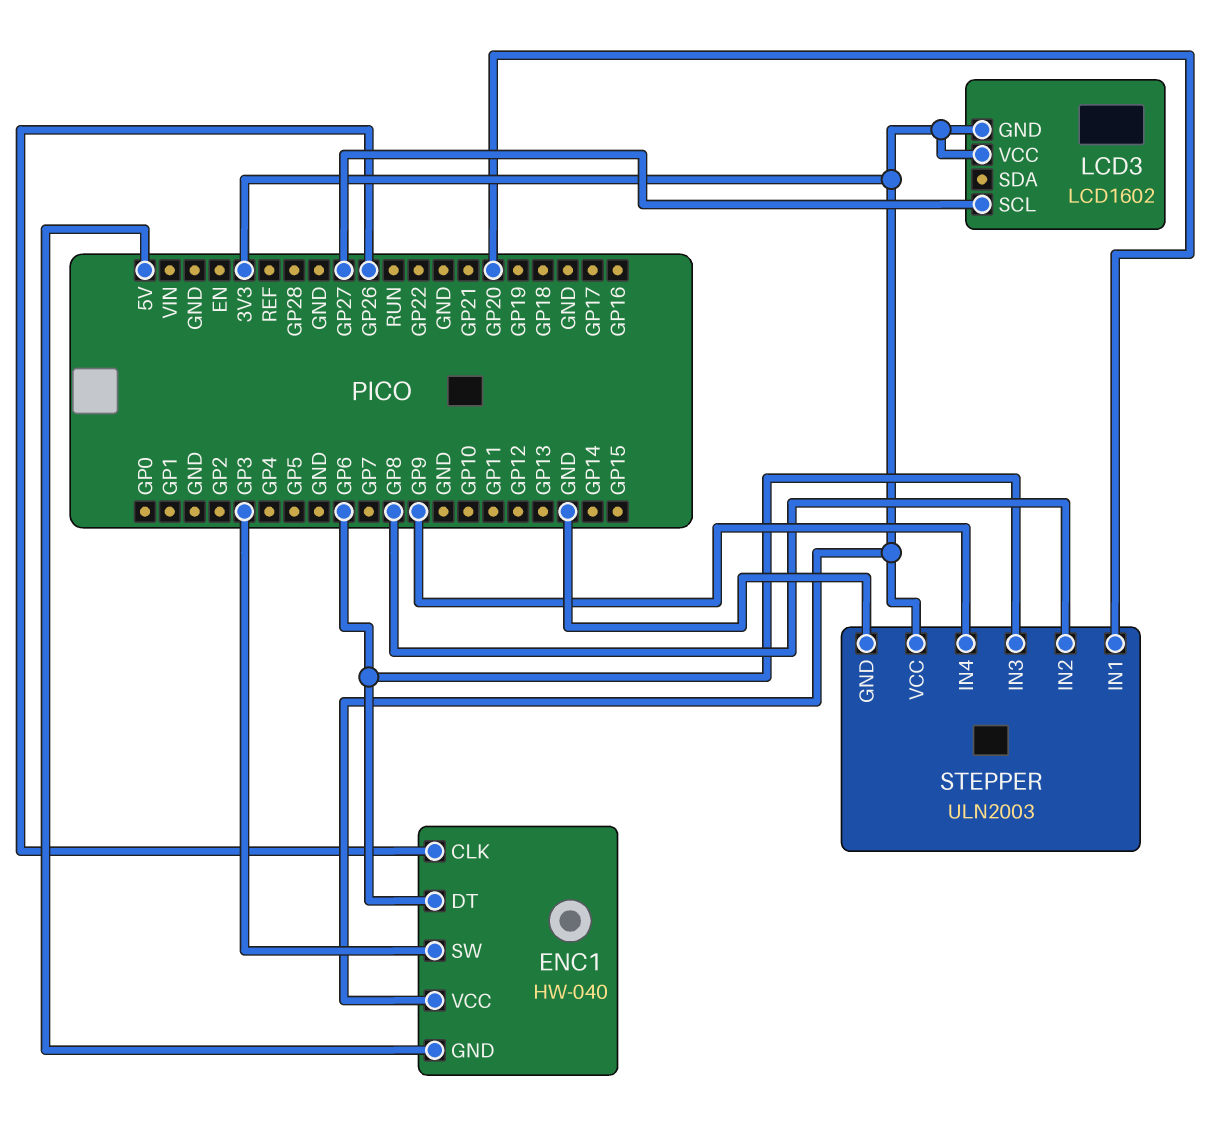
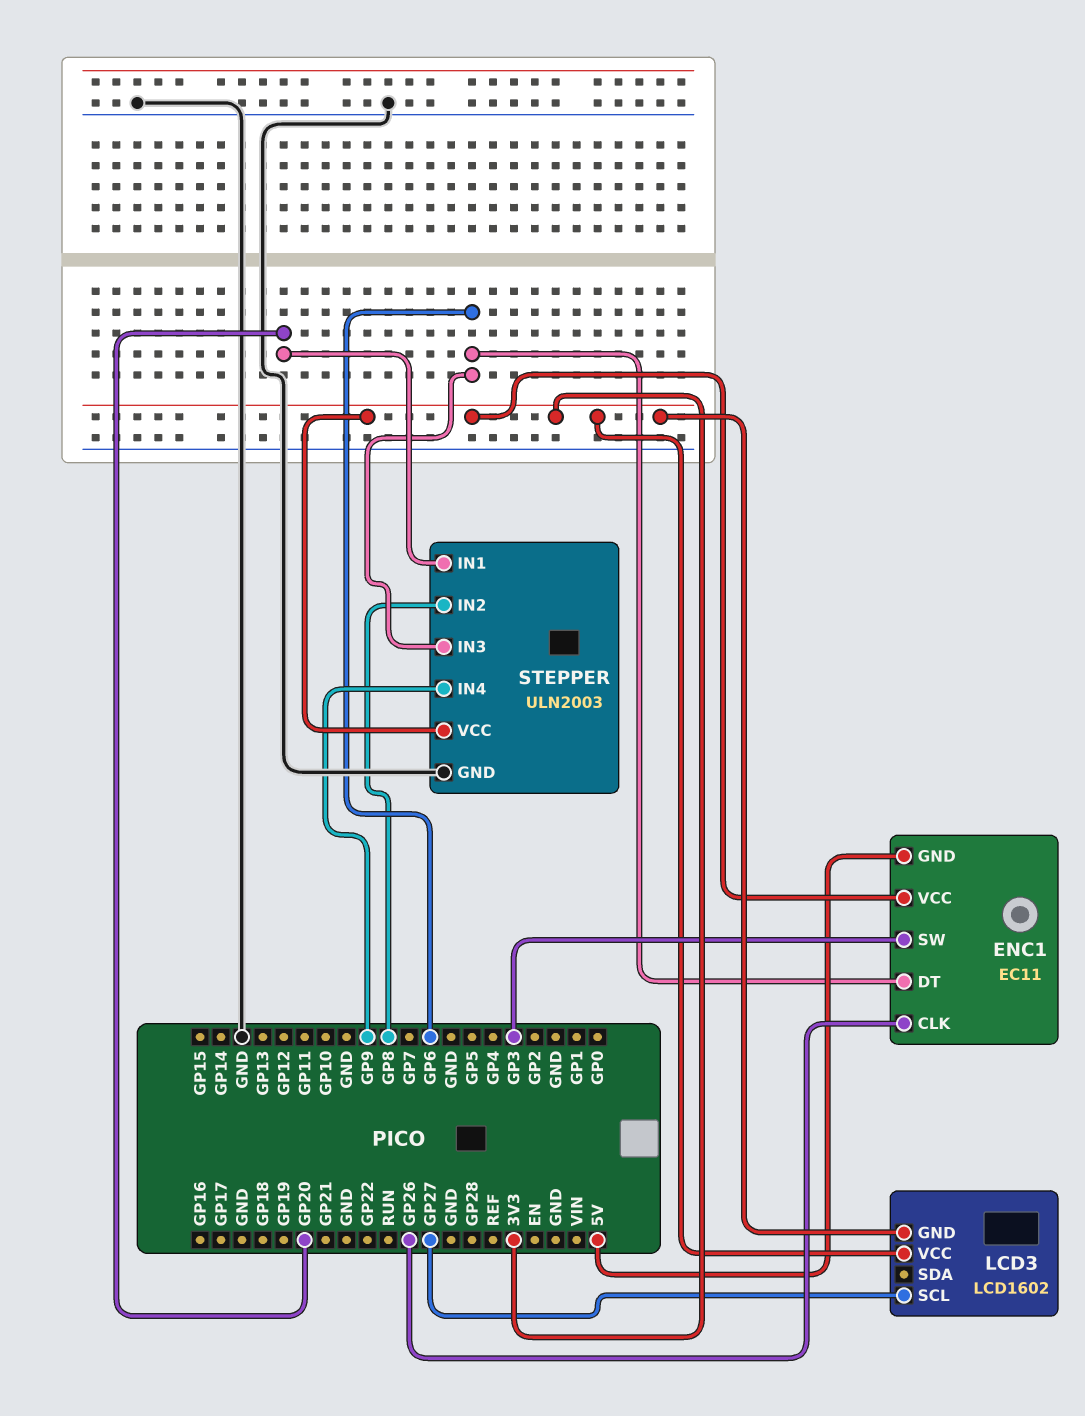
ENC1: HW-040 -> EC11

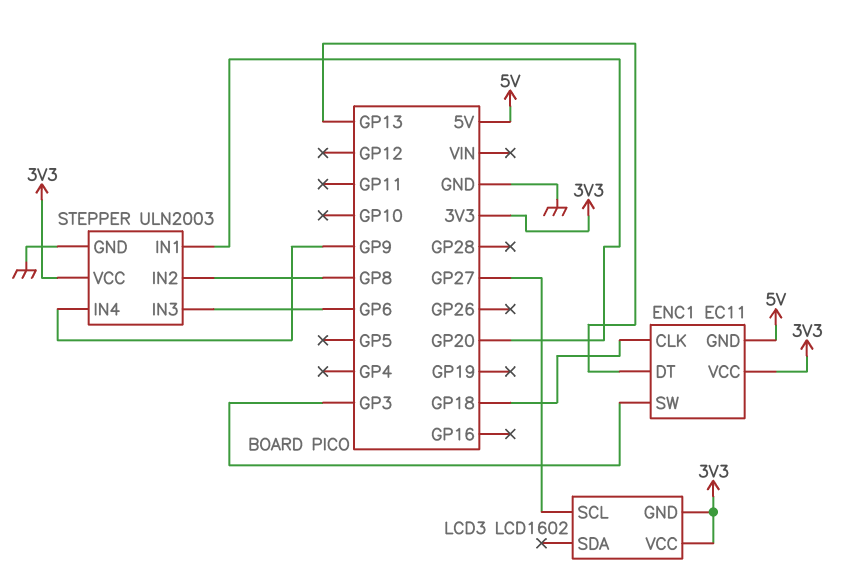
ENC1 pin CLK: GP26 -> GP18
ENC1 pin DT: GP6 -> GP13

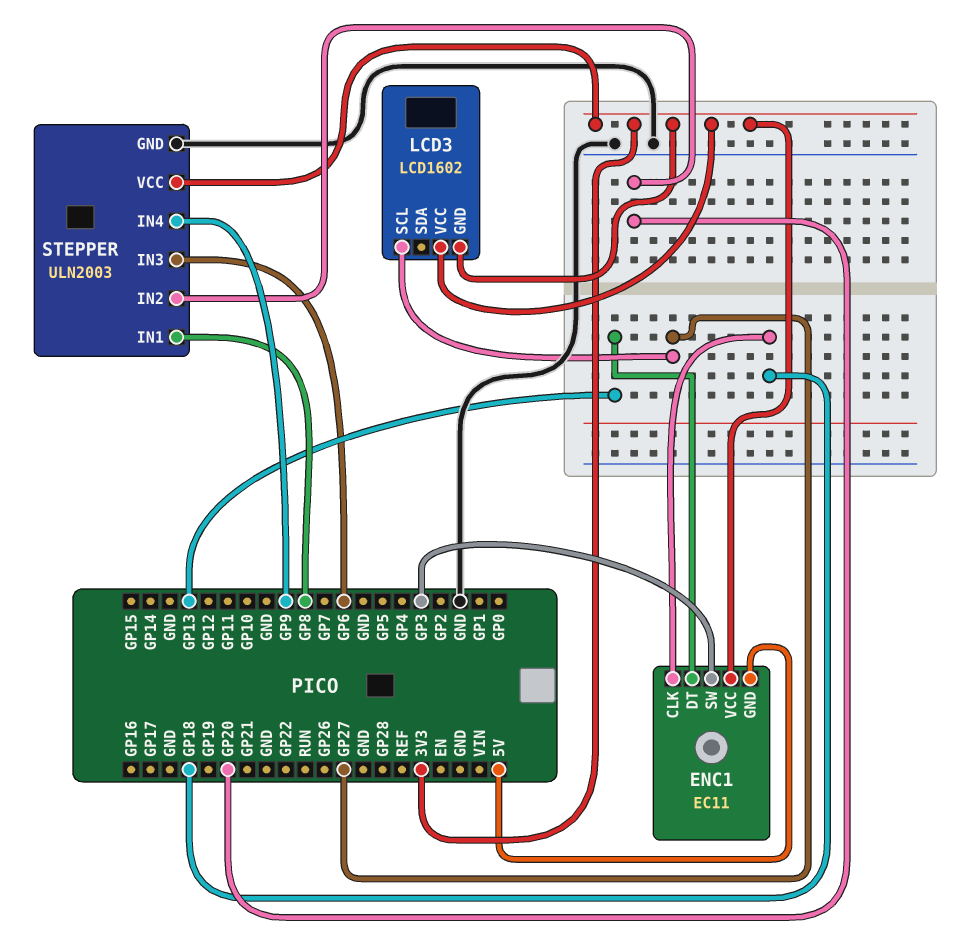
STEPPER pin IN1: GP20 -> GP8
STEPPER pin IN2: GP8 -> GP20

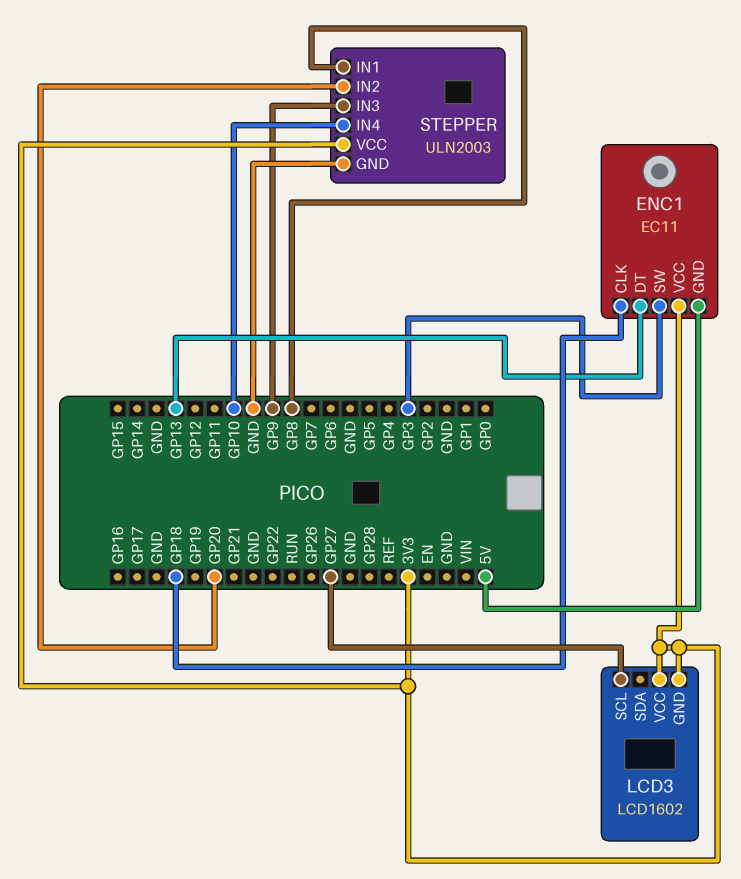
STEPPER pin IN3: GP6 -> GP9
STEPPER pin IN4: GP9 -> GP10

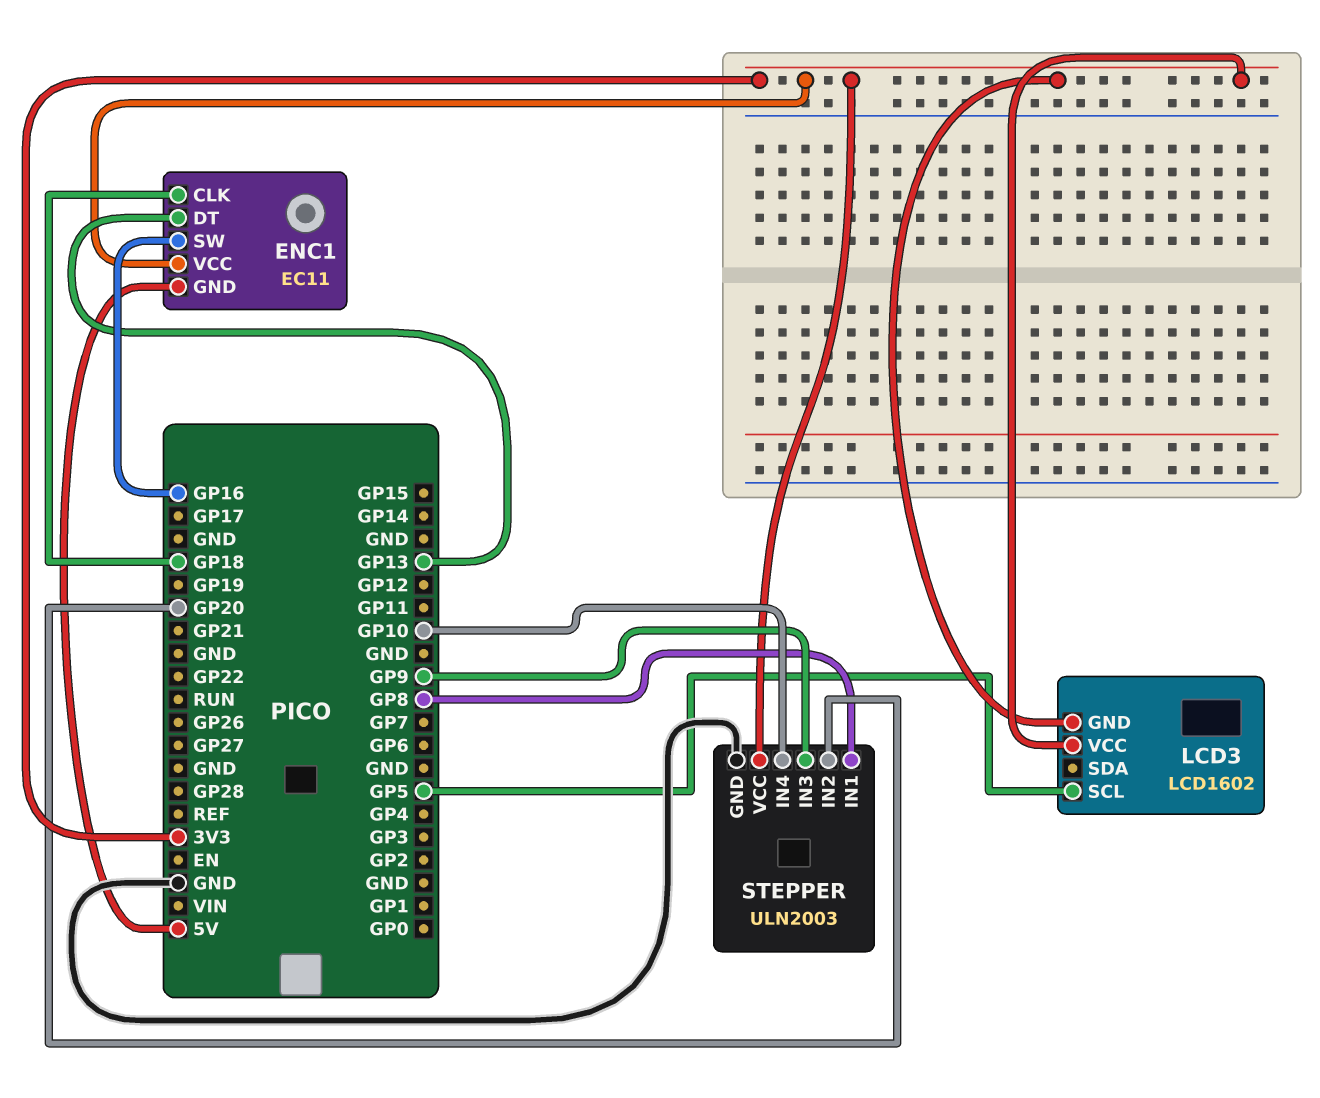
ENC1 pin SW: GP3 -> GP16
LCD3 pin SCL: GP27 -> GP5

